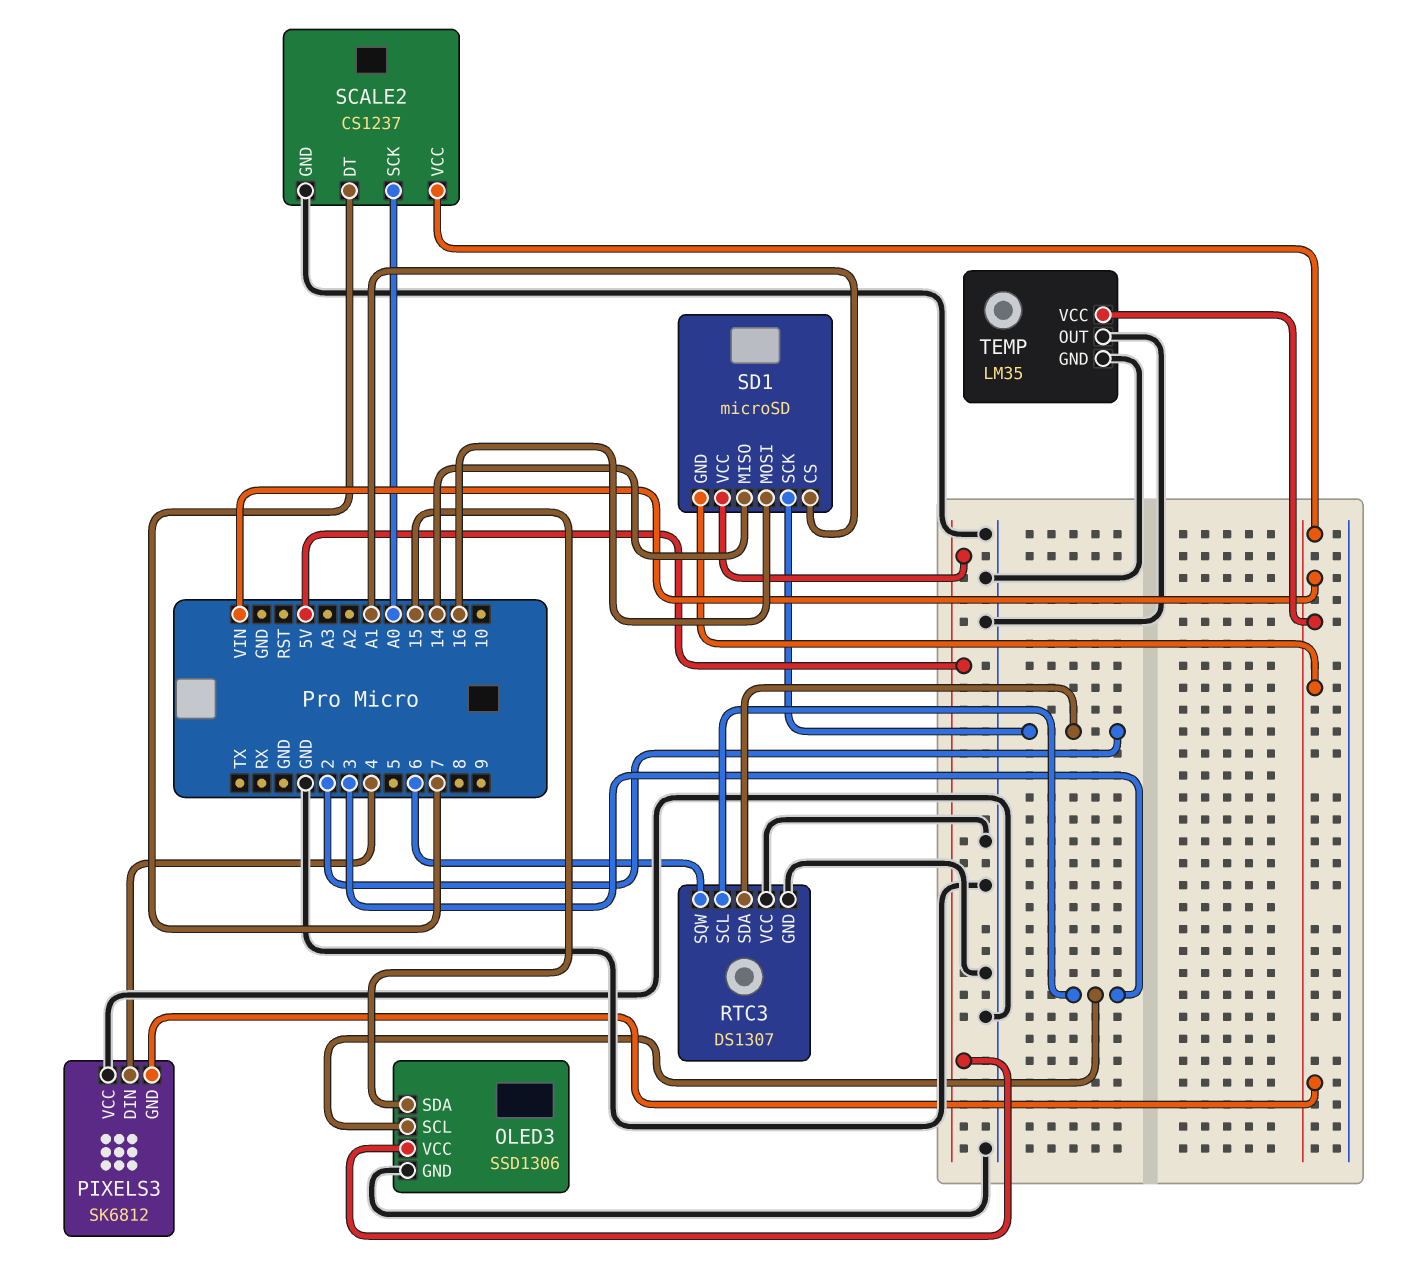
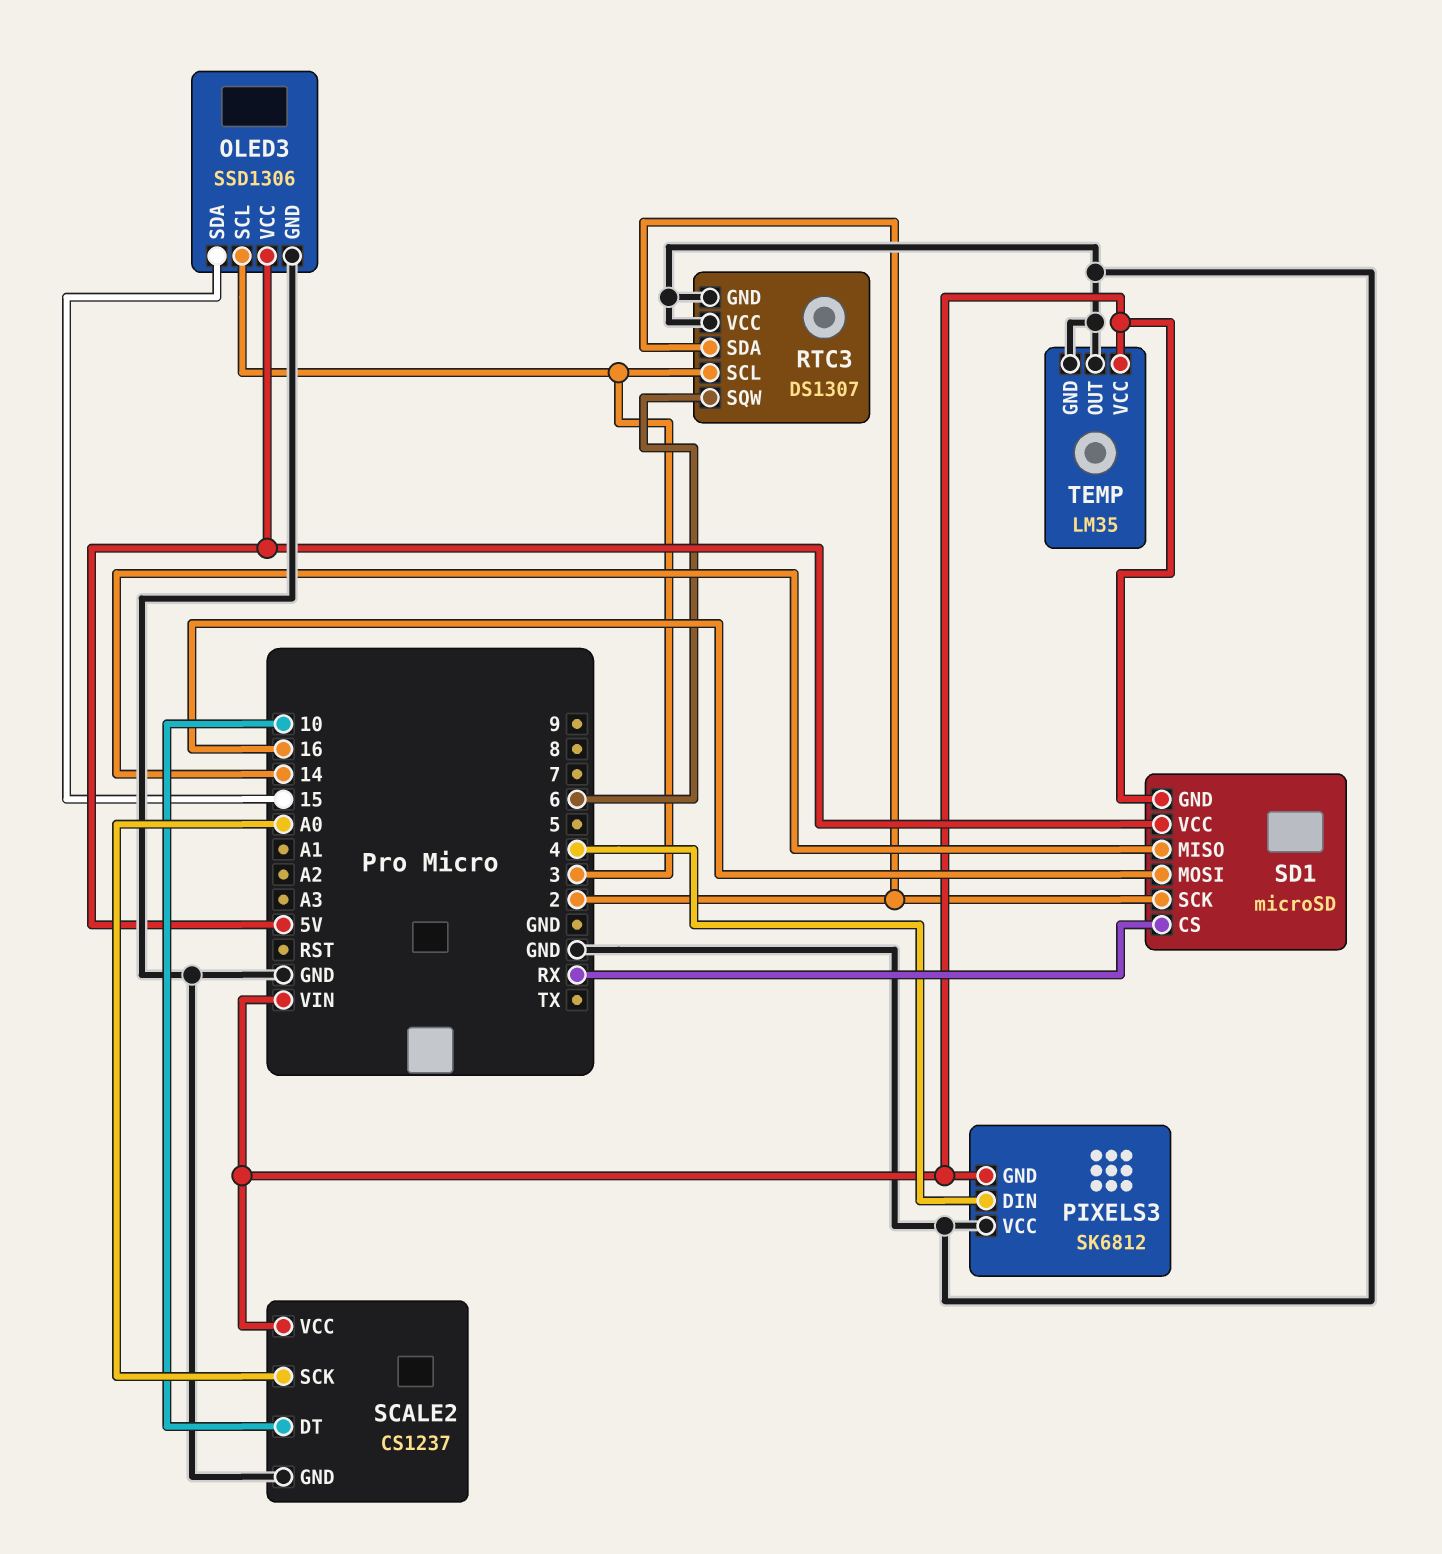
SCALE2 pin DT: 7 -> 10
SD1 pin CS: A1 -> RX

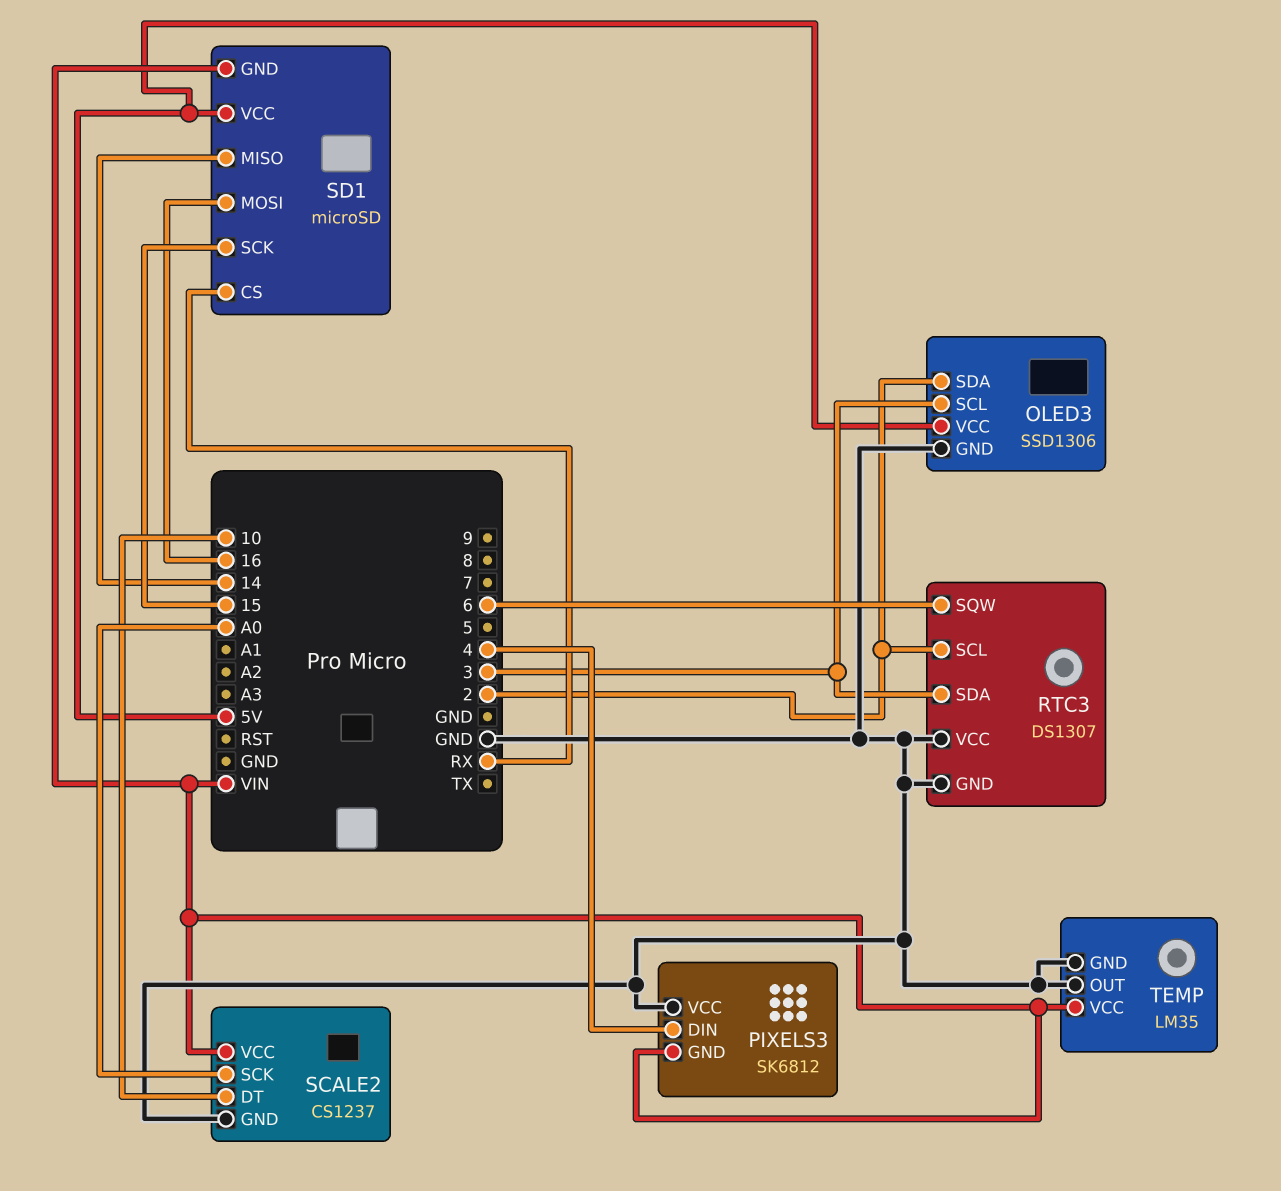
OLED3 pin SDA: 15 -> 2
RTC3 pin SCL: 3 -> 2
RTC3 pin SDA: 2 -> 3
SD1 pin SCK: 2 -> 15

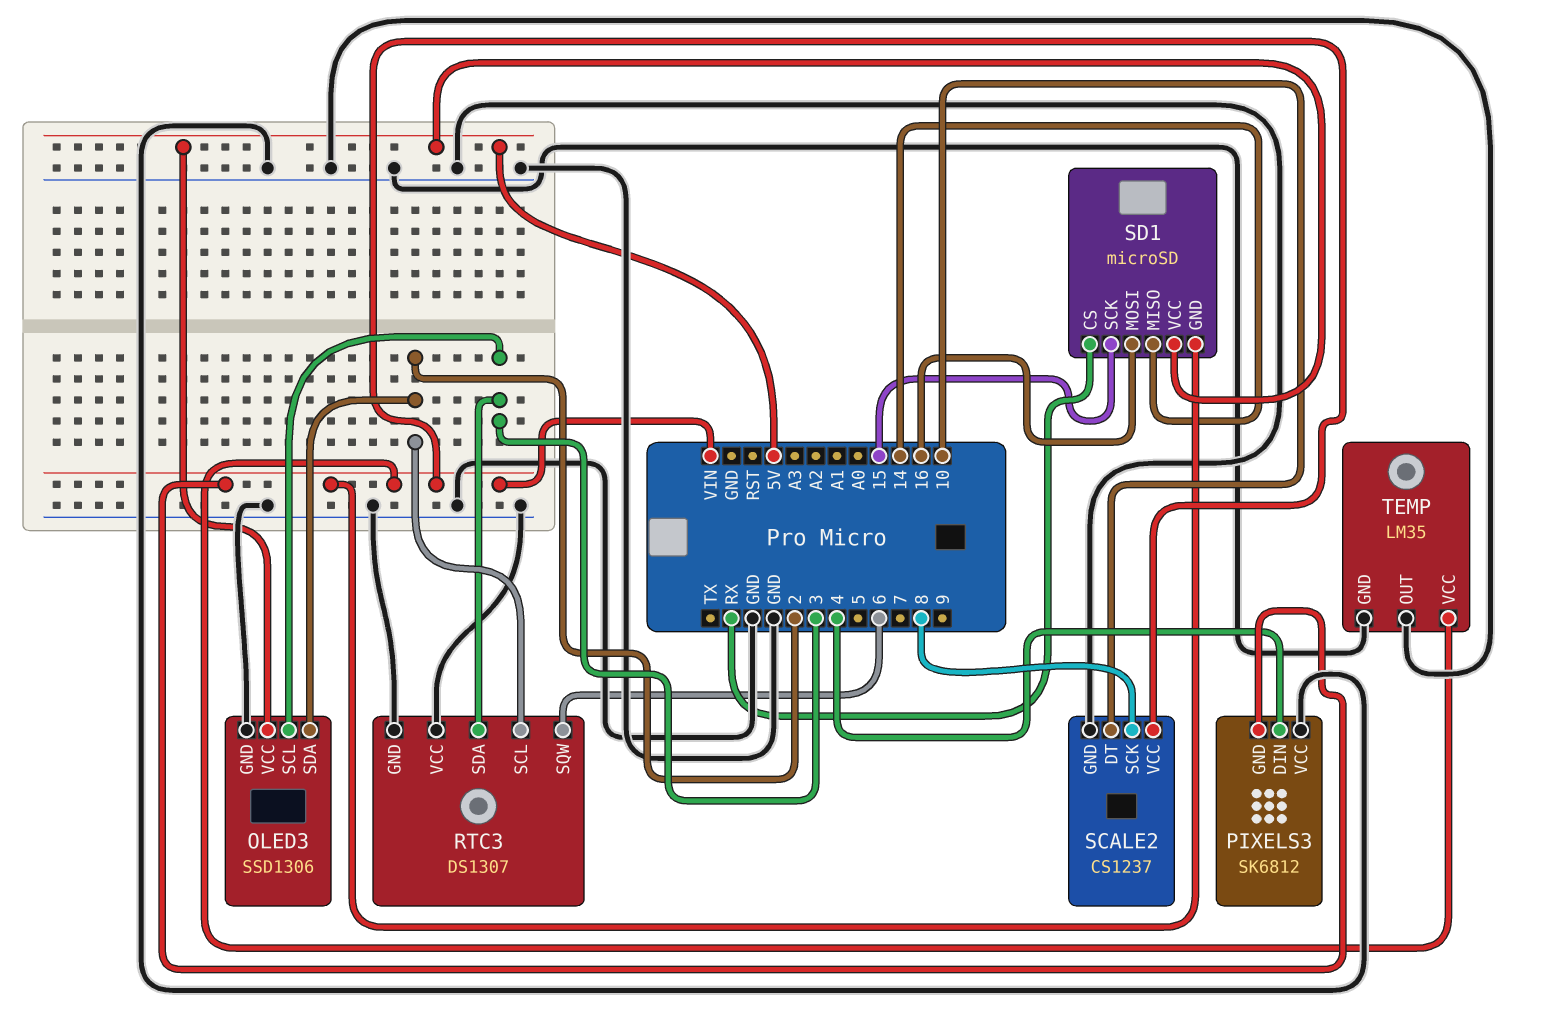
SCALE2 pin SCK: A0 -> 8

